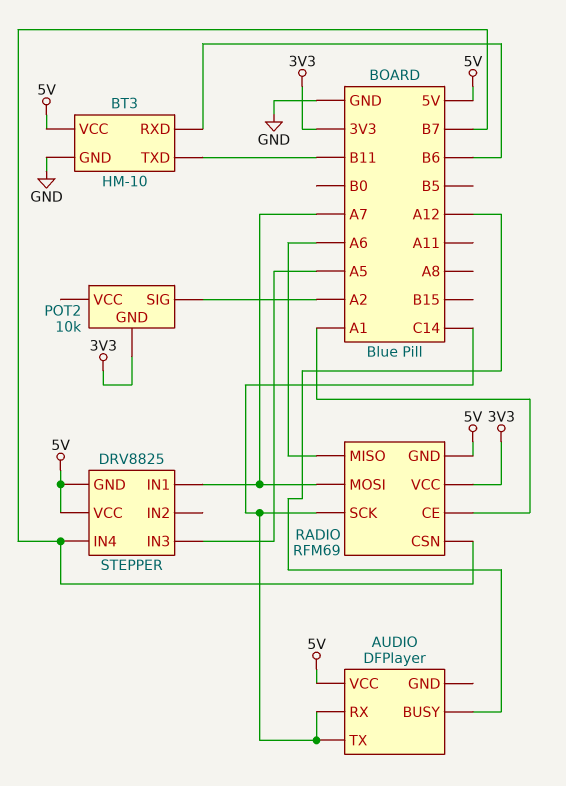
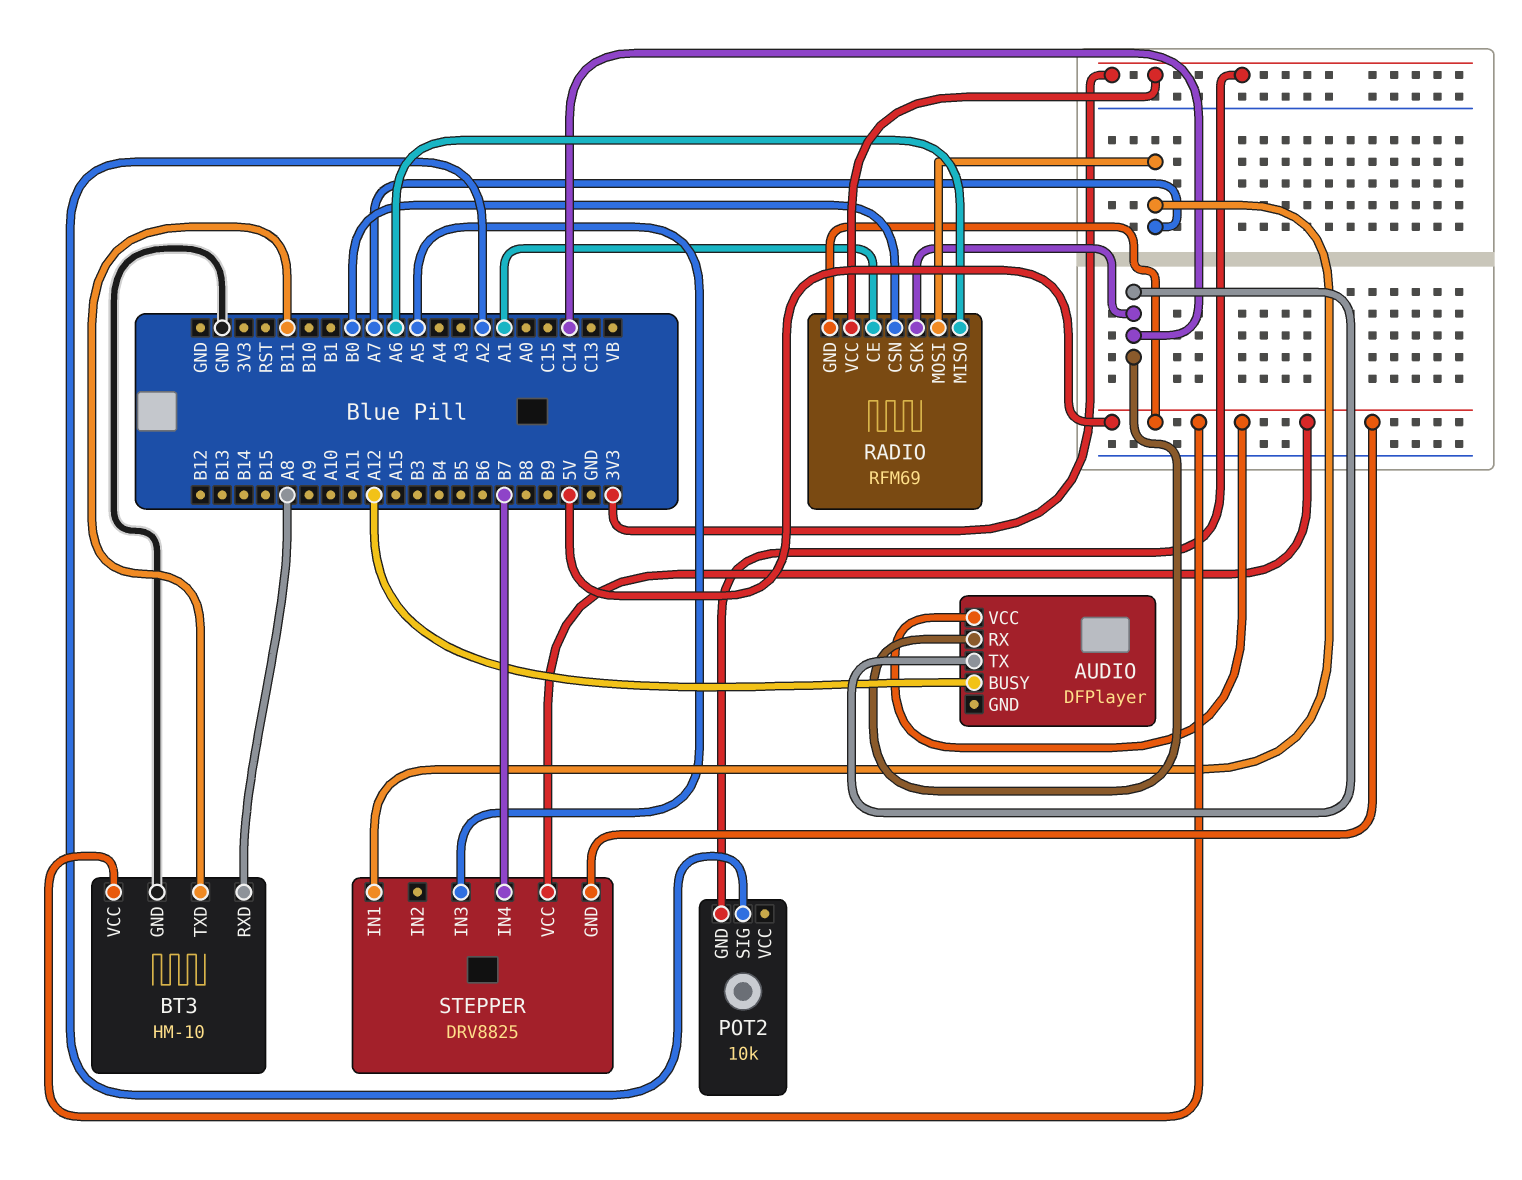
BT3 pin RXD: B6 -> A8
RADIO pin CSN: B7 -> B0

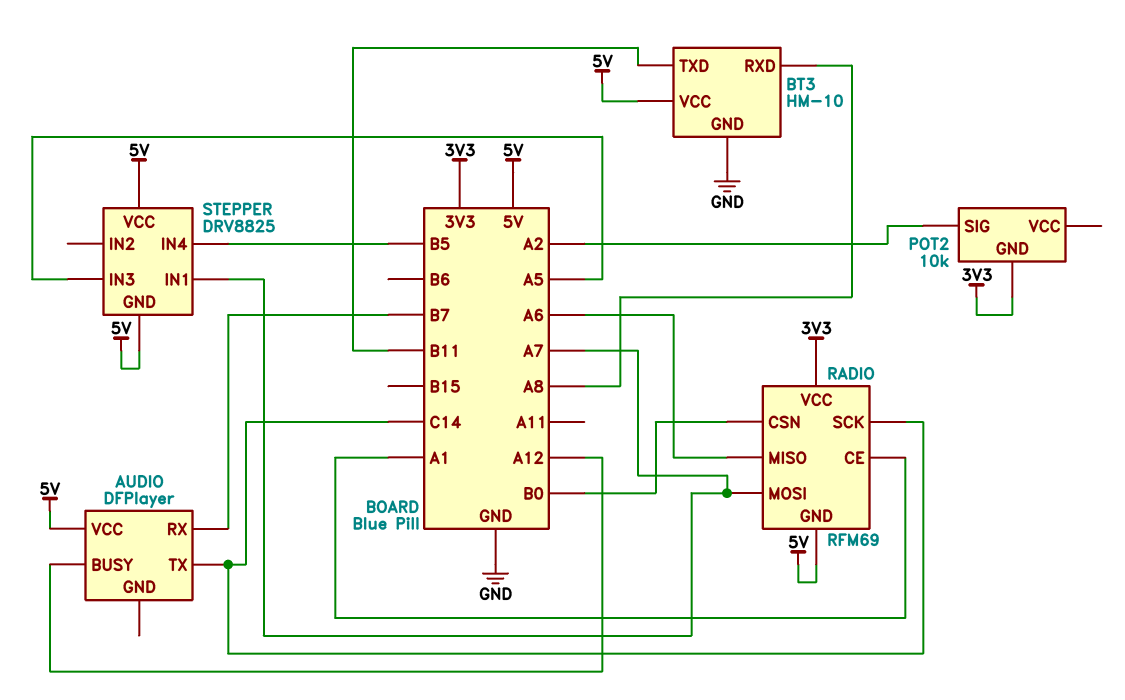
AUDIO pin RX: C14 -> B7
STEPPER pin IN4: B7 -> B5

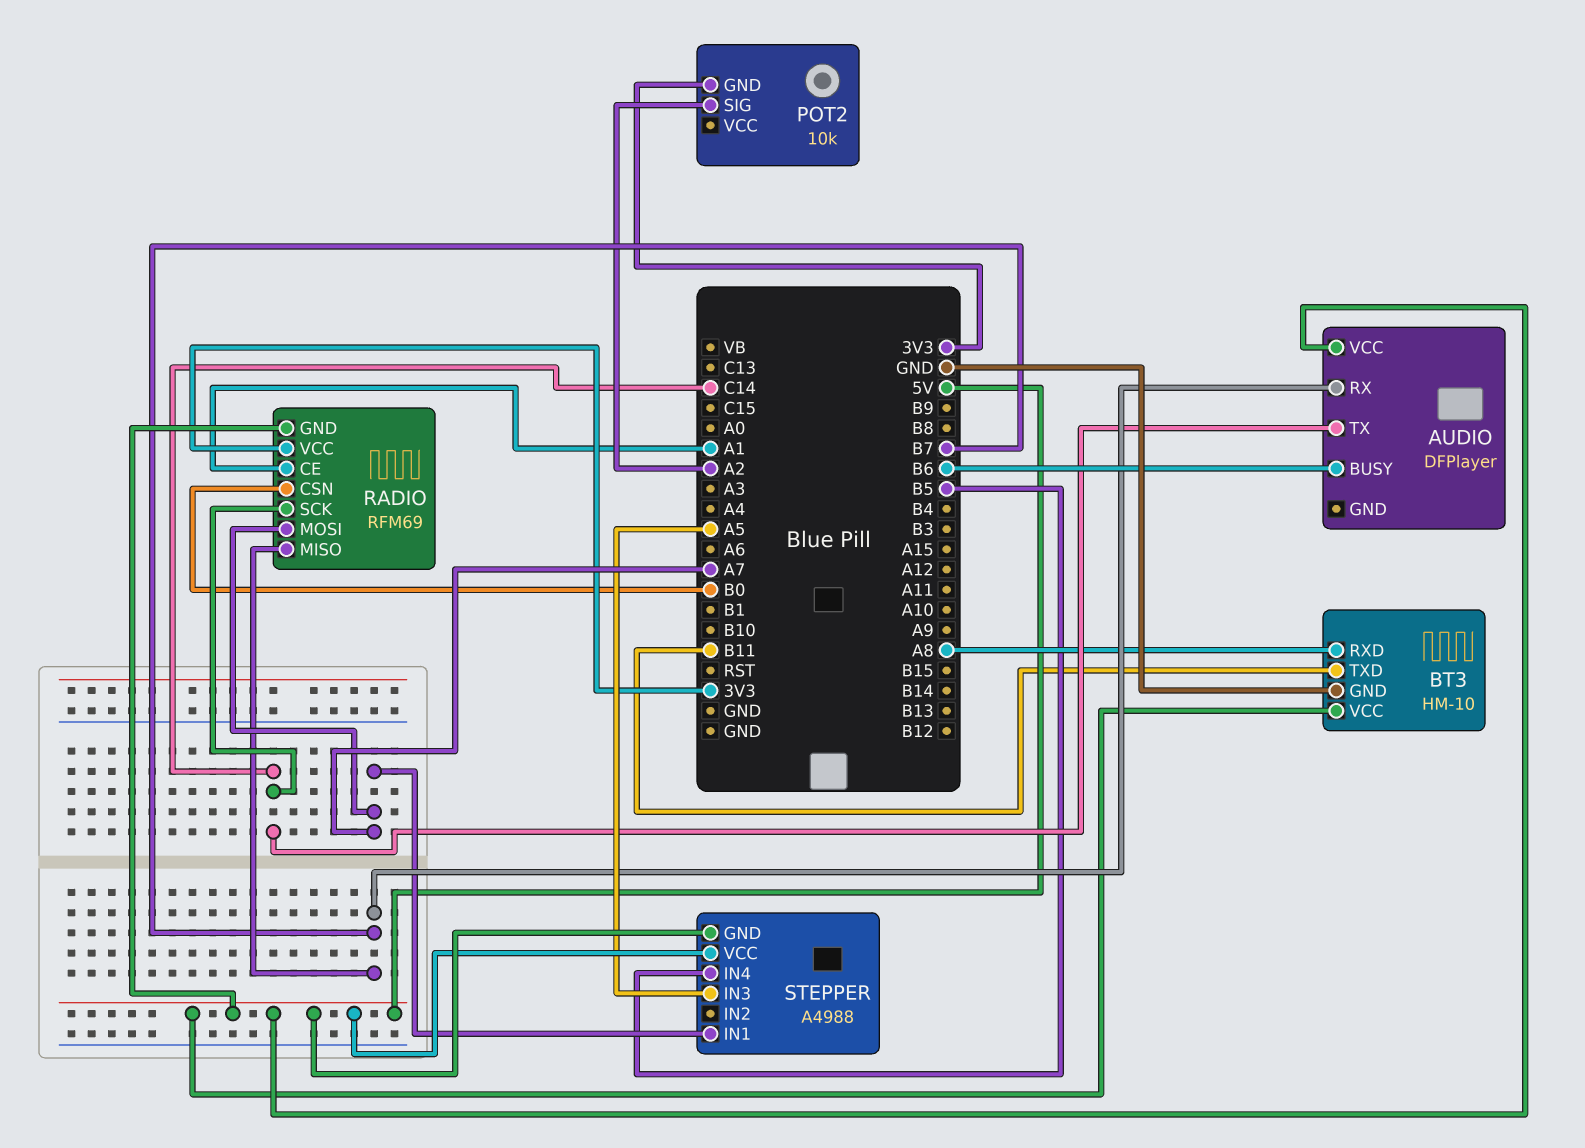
AUDIO pin BUSY: A12 -> B6
RADIO pin MISO: A6 -> B7
STEPPER: DRV8825 -> A4988

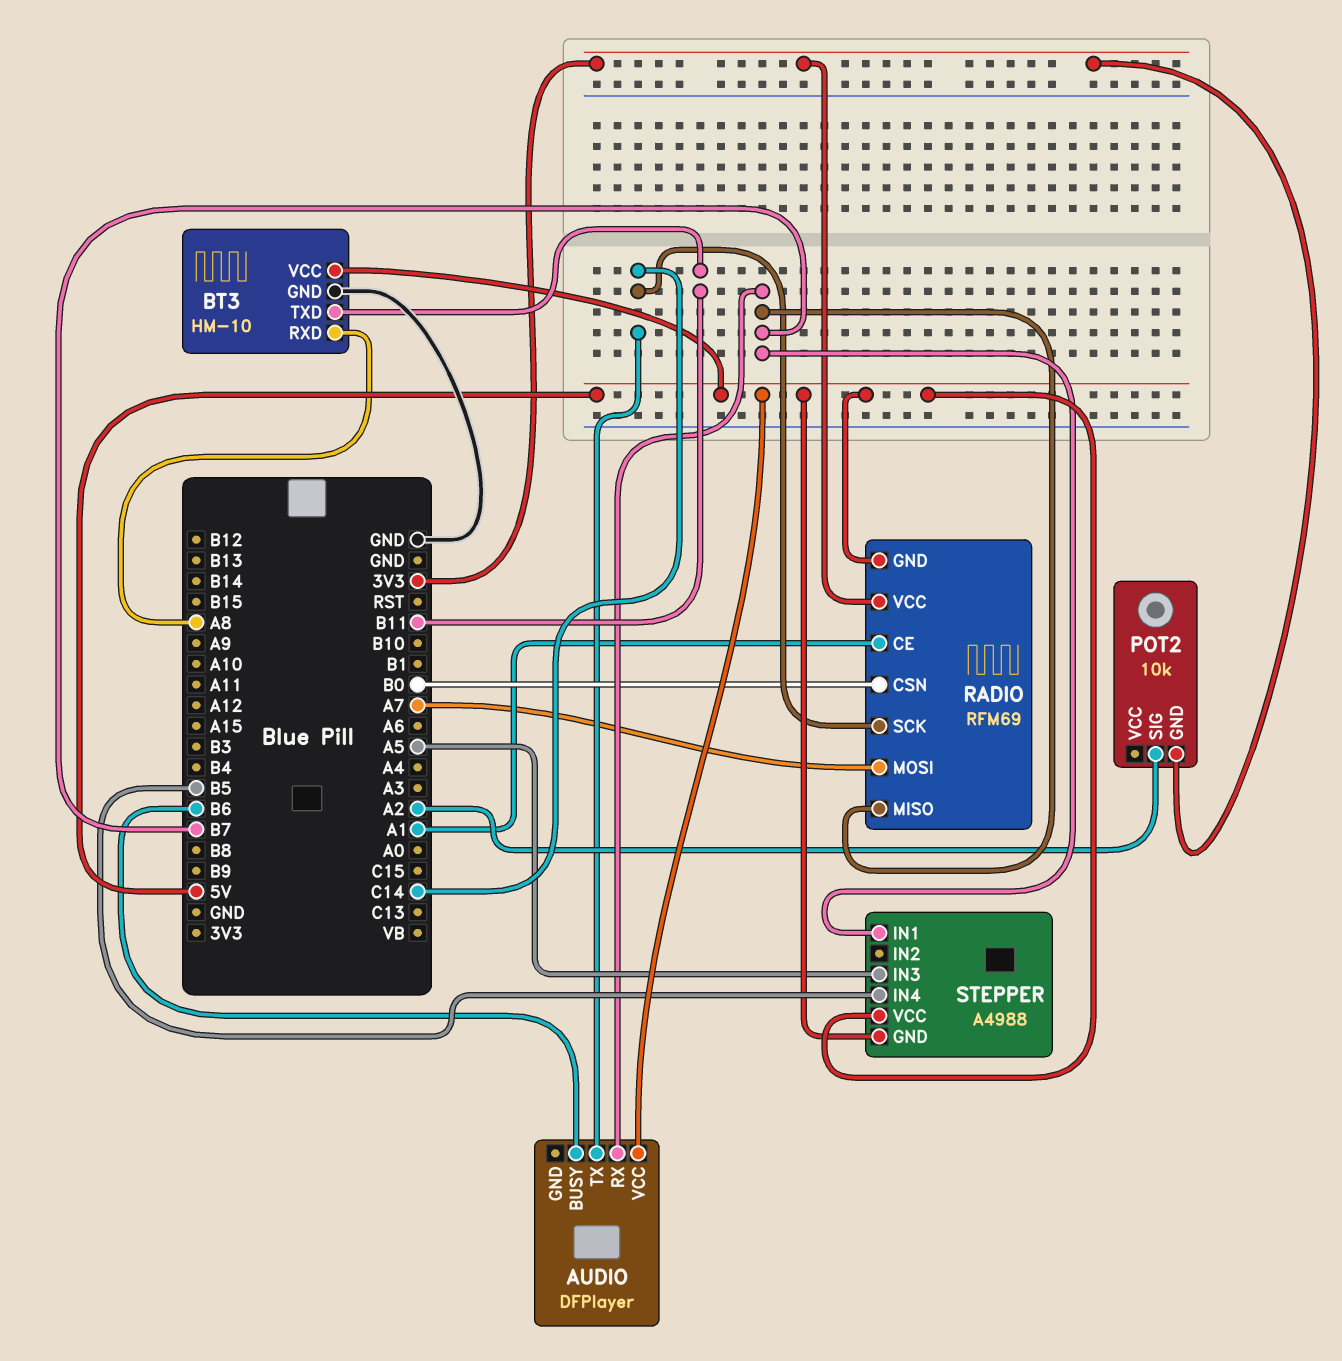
STEPPER pin IN1: A7 -> B7

